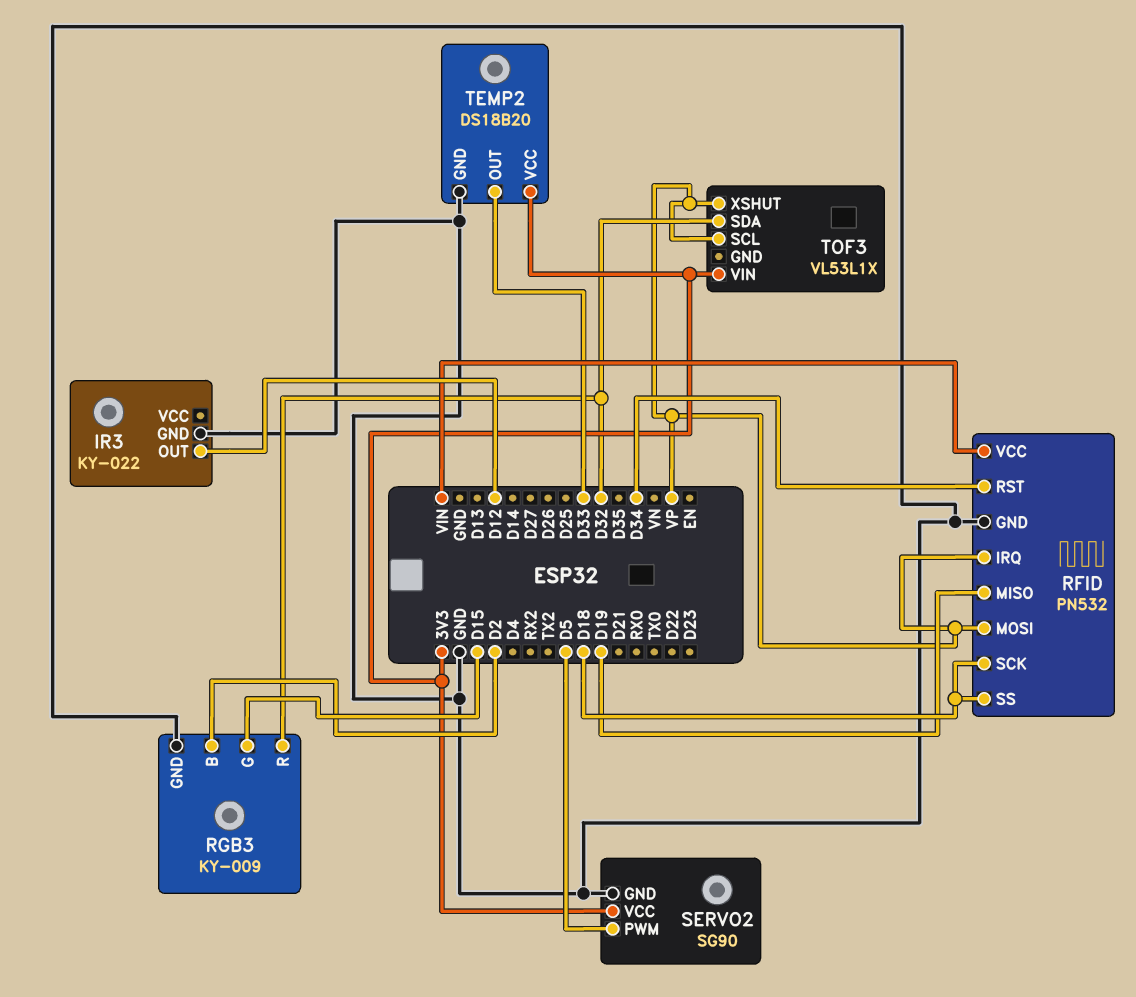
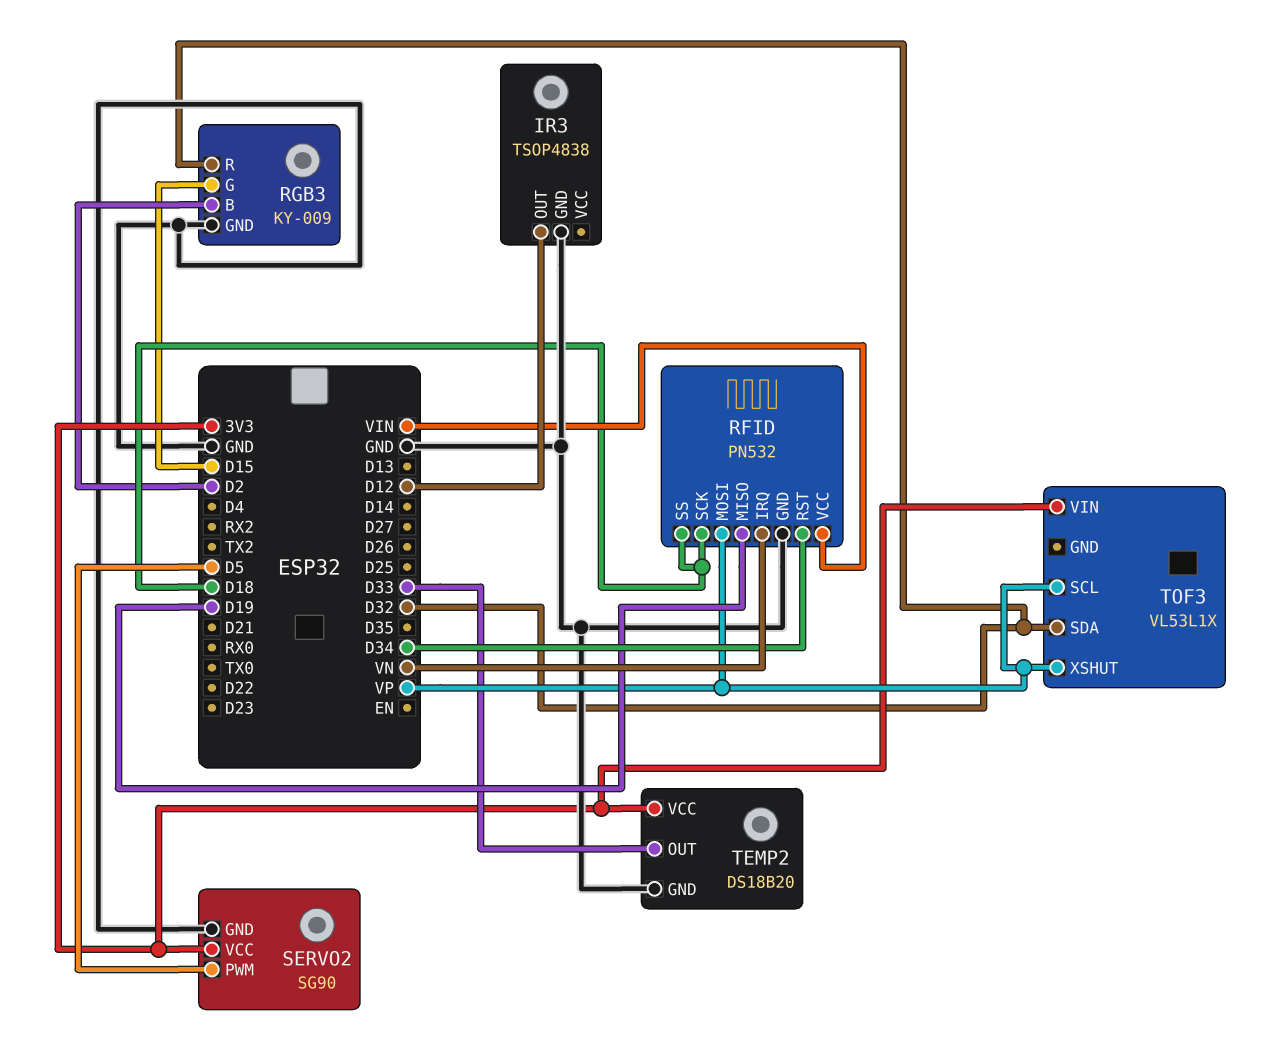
IR3: KY-022 -> TSOP4838
RFID pin IRQ: VP -> VN

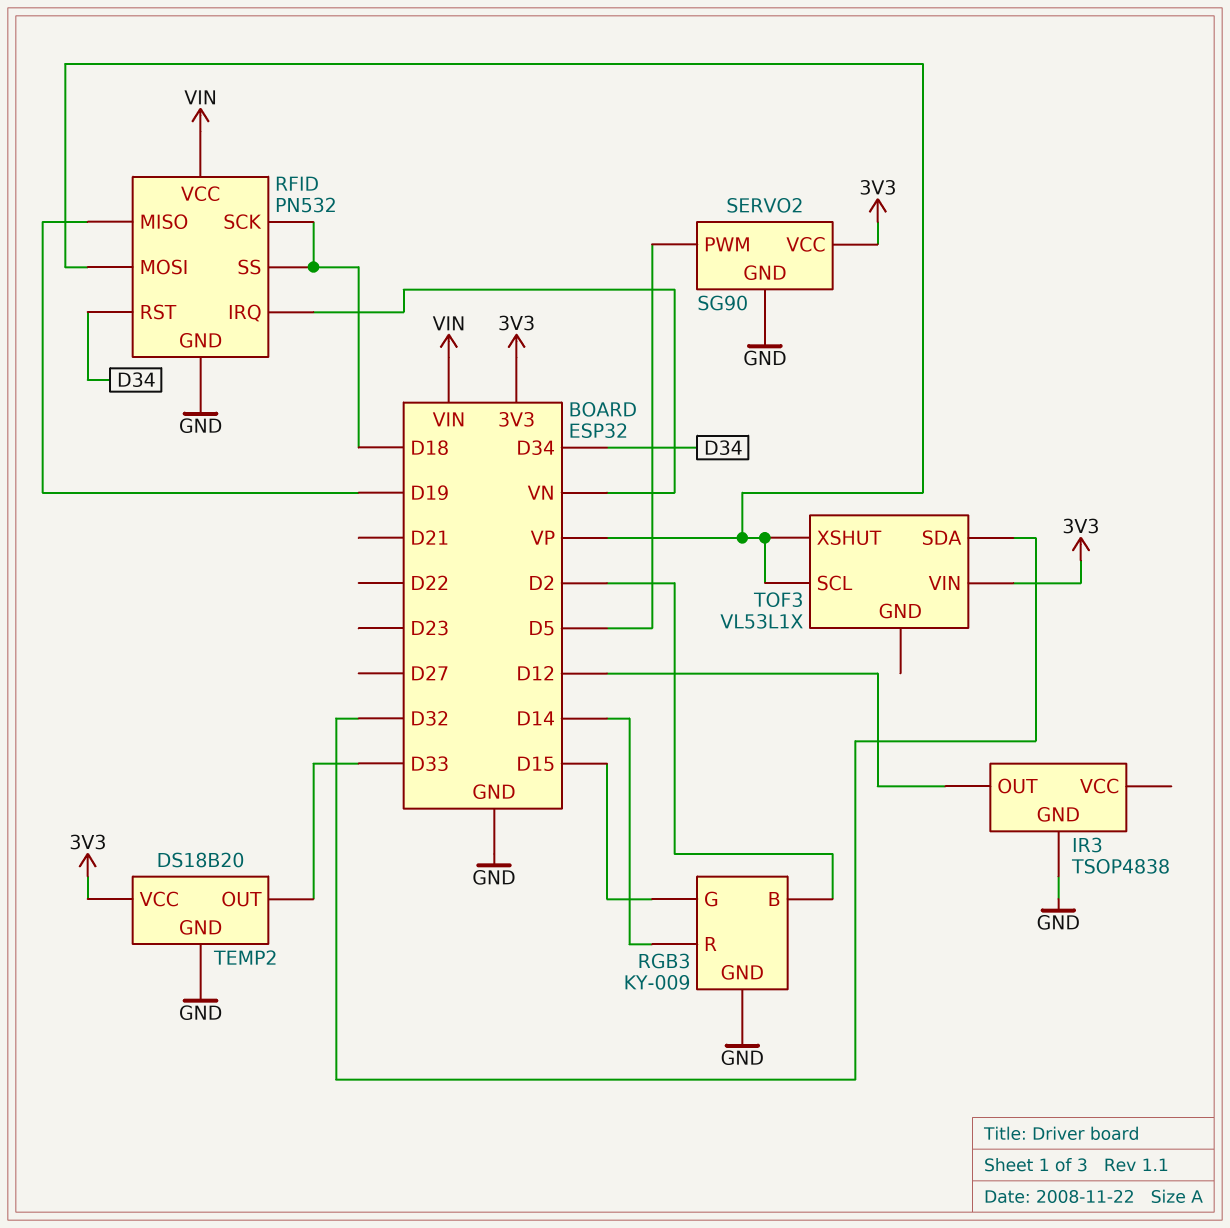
RGB3 pin R: D32 -> D14

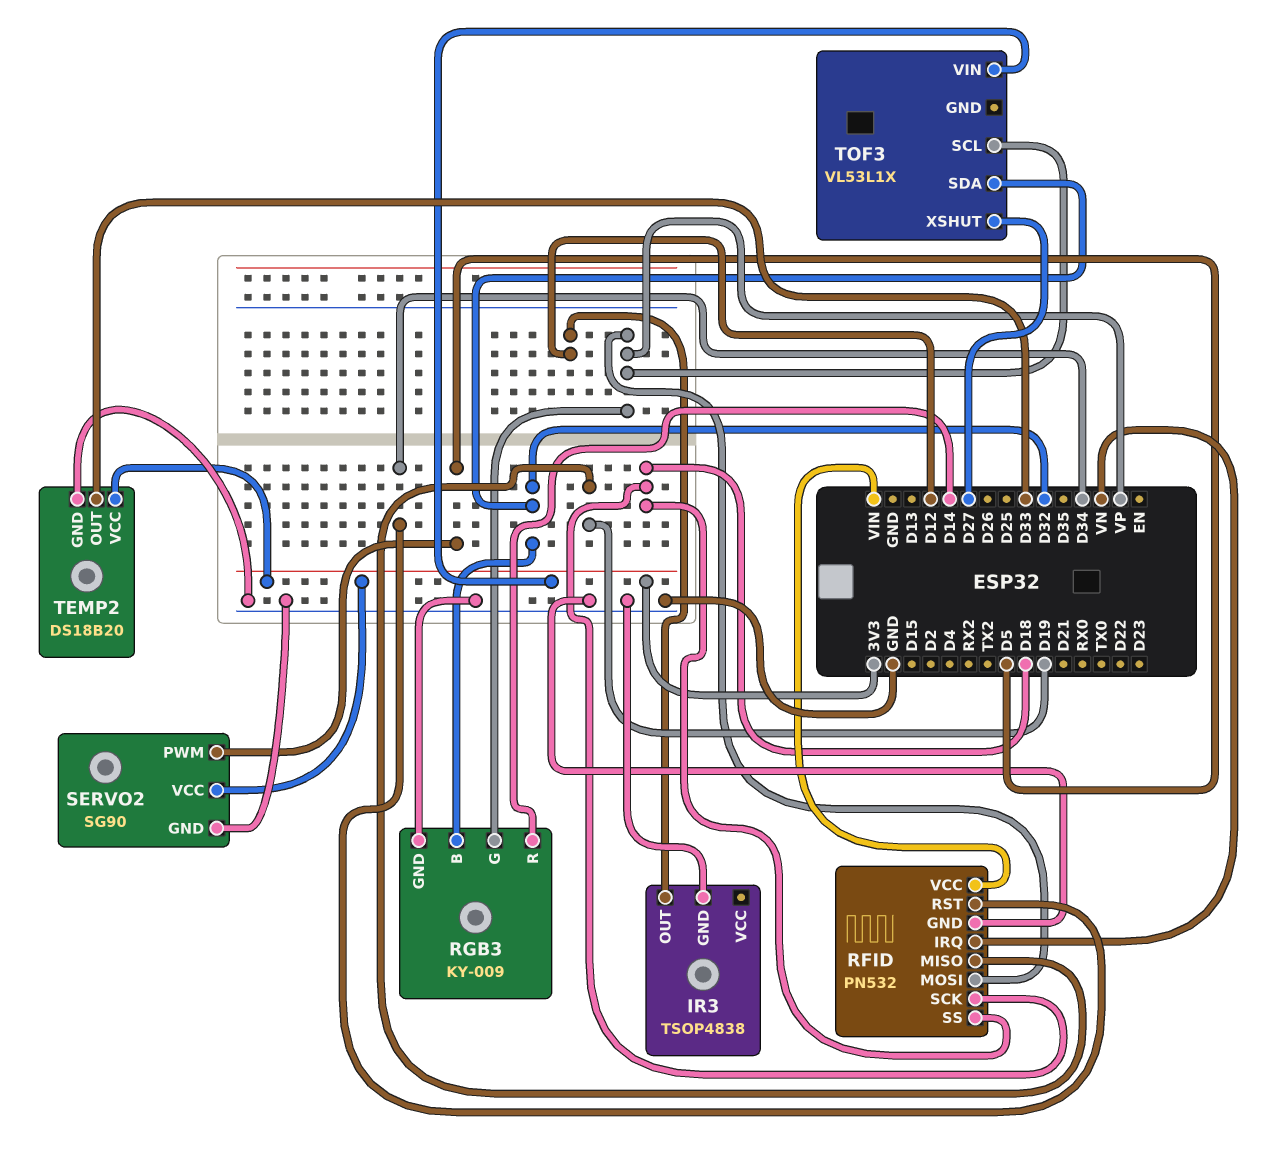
RGB3 pin B: D2 -> D32
RGB3 pin G: D15 -> VP
TOF3 pin XSHUT: VP -> D27

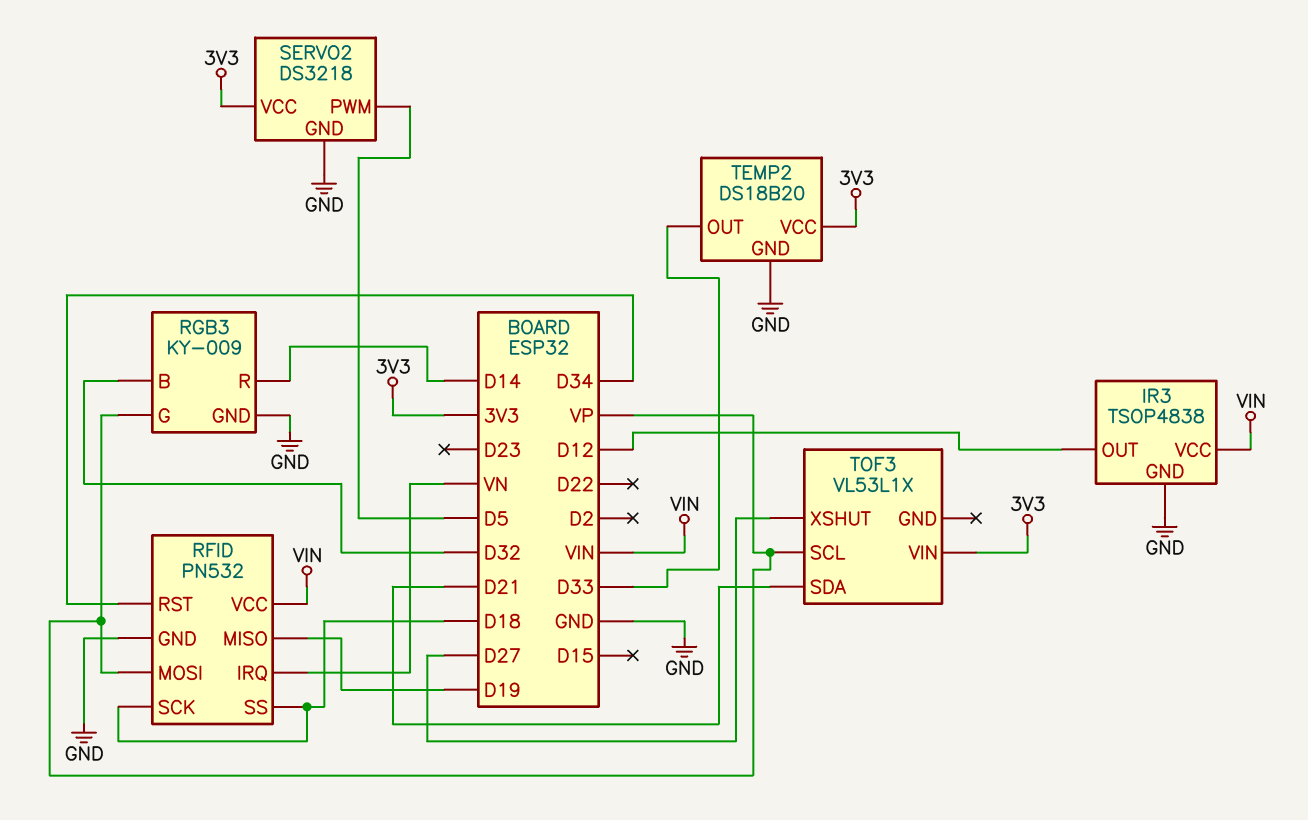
IR3 pin VCC: none -> VIN
SERVO2: SG90 -> DS3218
TOF3 pin SDA: D32 -> D21

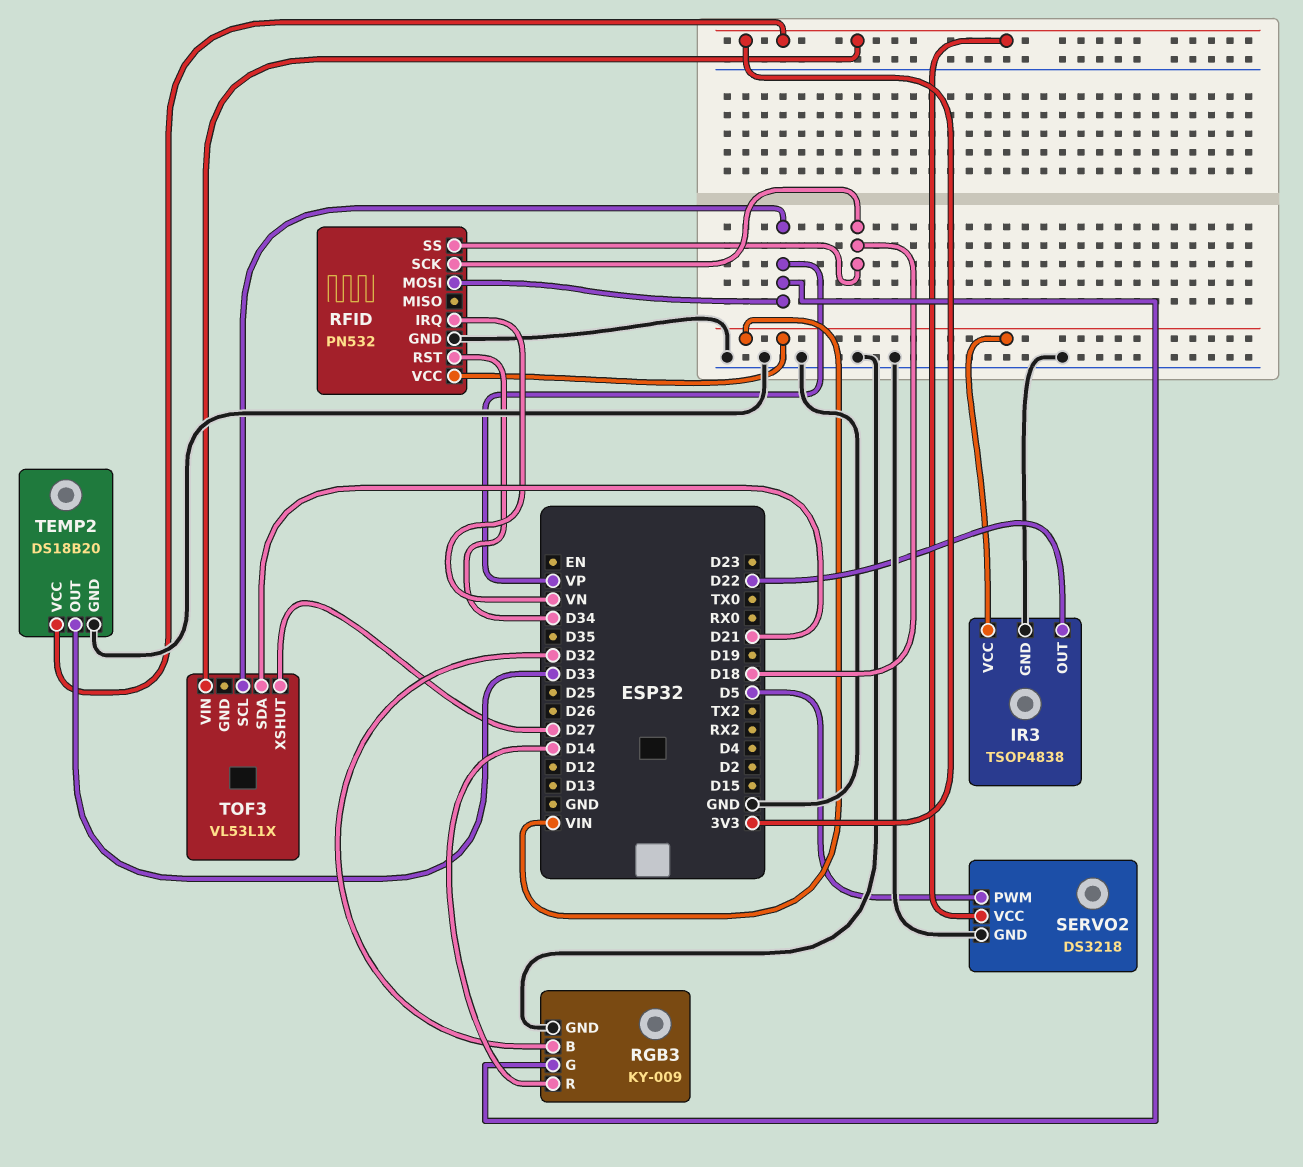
IR3 pin OUT: D12 -> D22
RFID pin MISO: D19 -> none

